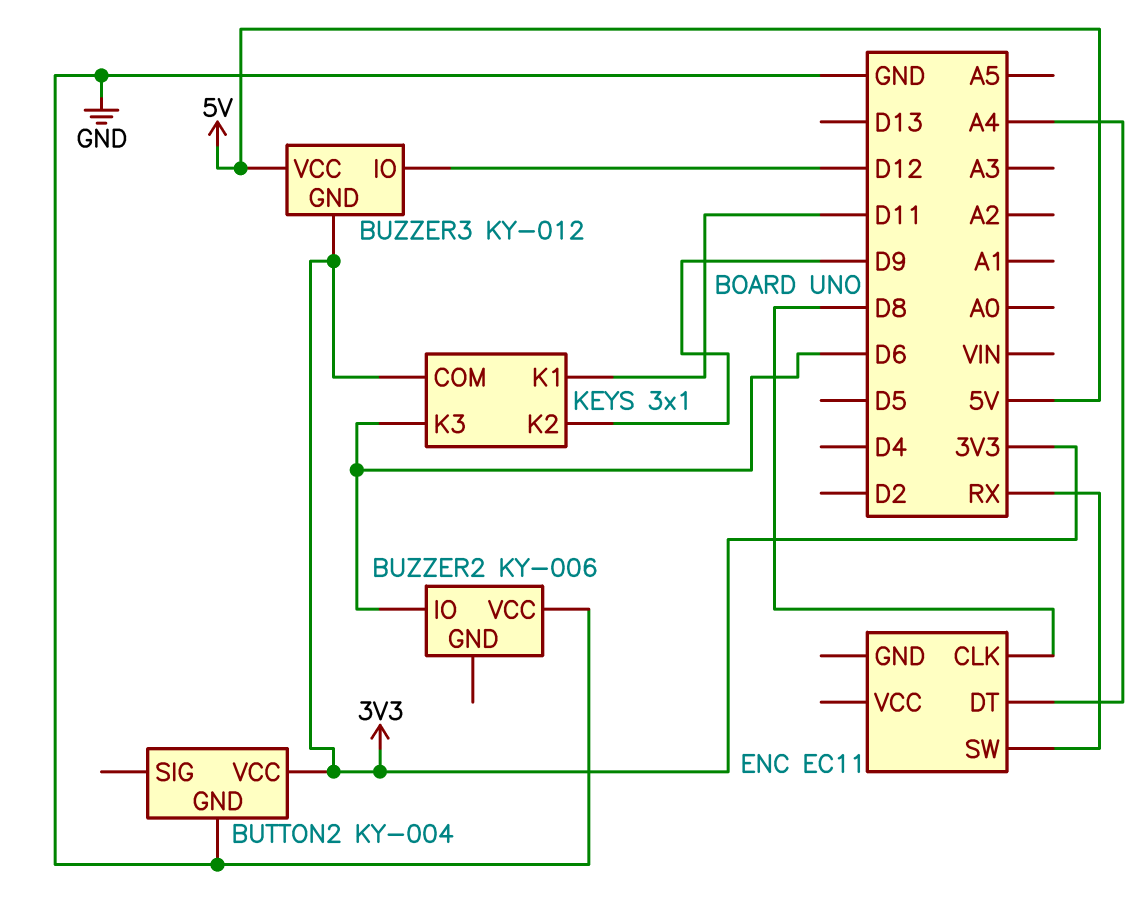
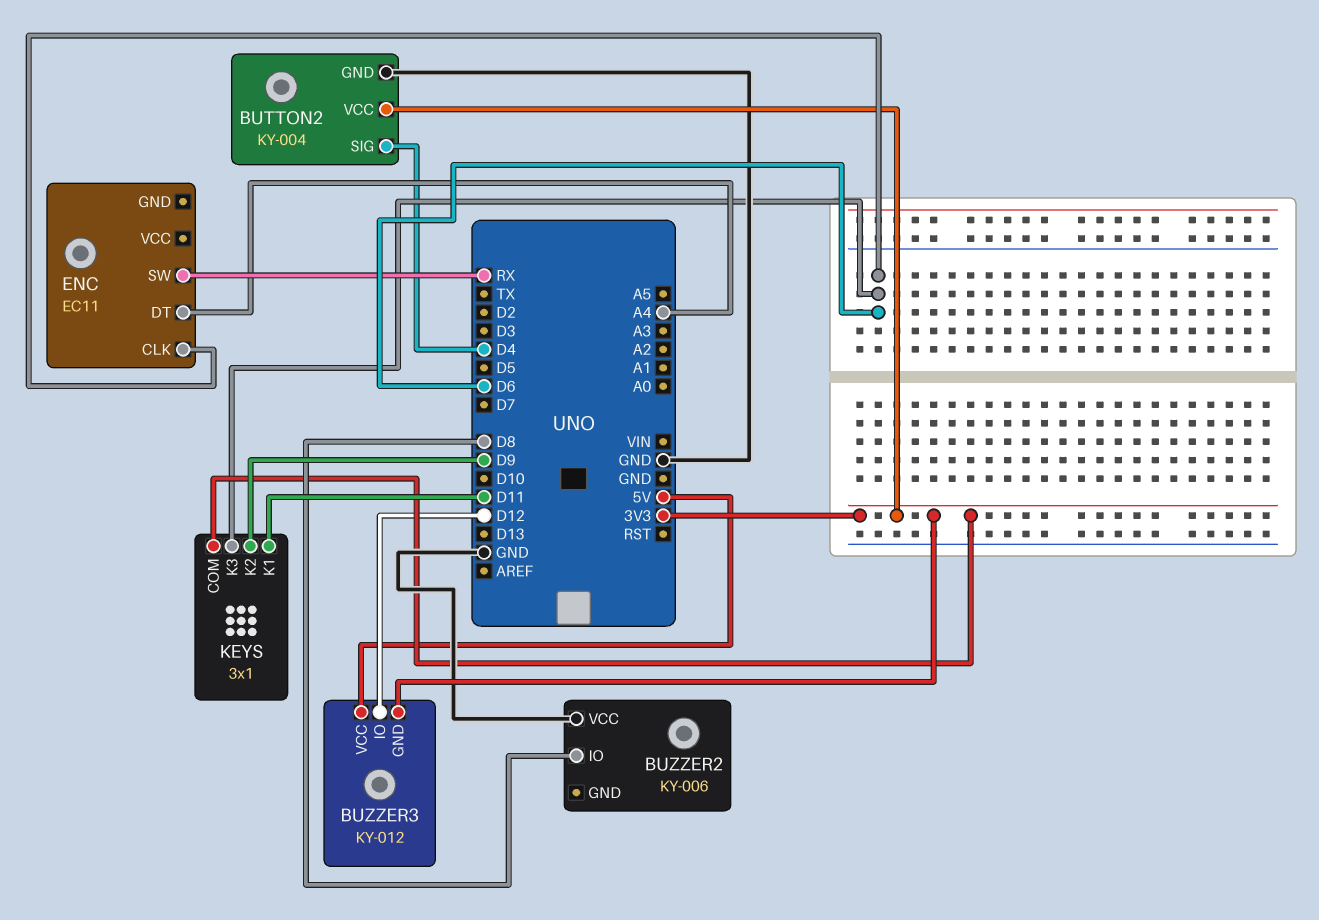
BUTTON2 pin SIG: none -> D4
BUZZER2 pin IO: D6 -> D8
ENC pin CLK: D8 -> D6

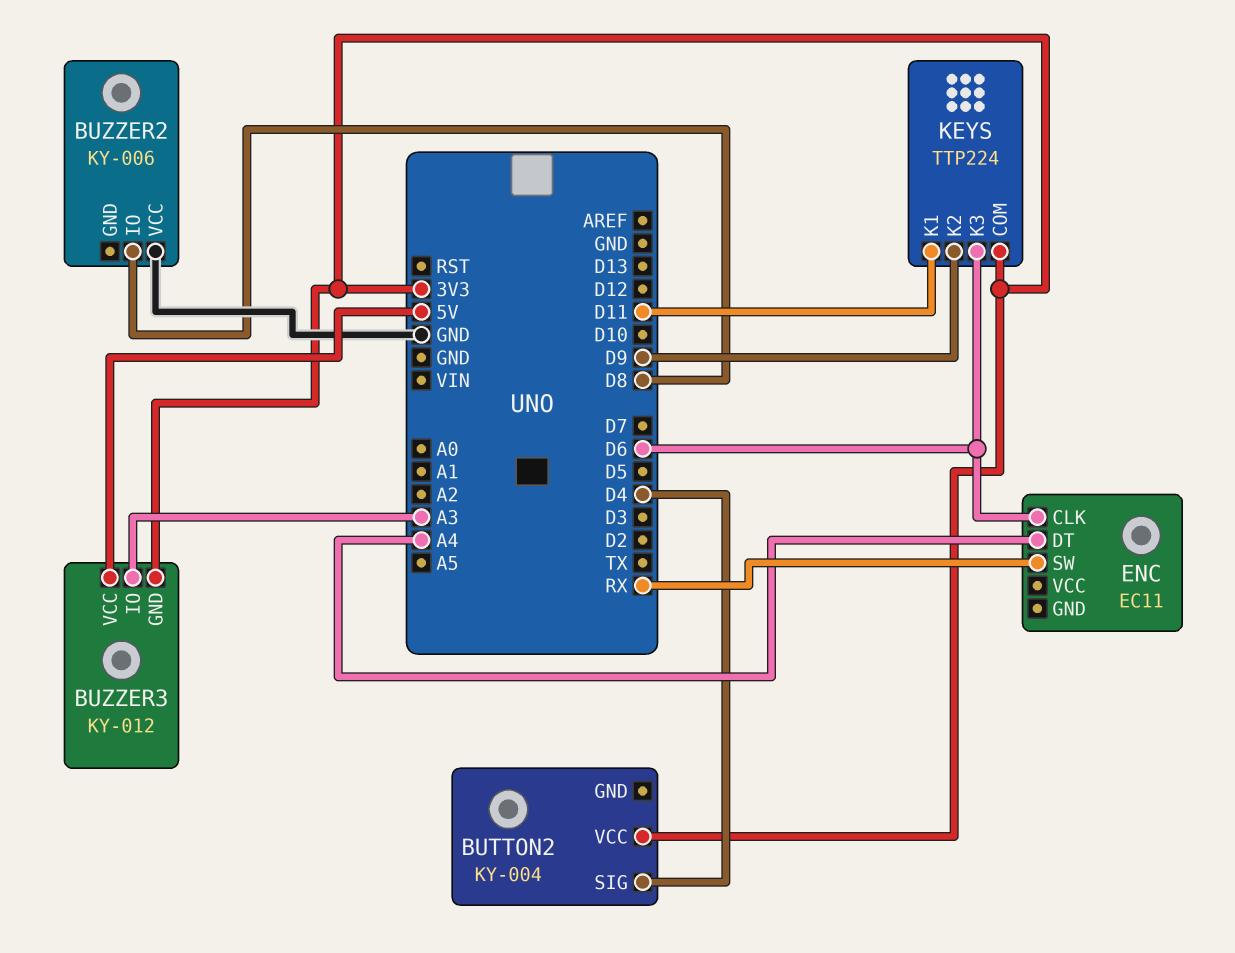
BUTTON2 pin GND: GND -> none
BUZZER3 pin IO: D12 -> A3
KEYS: 3x1 -> TTP224

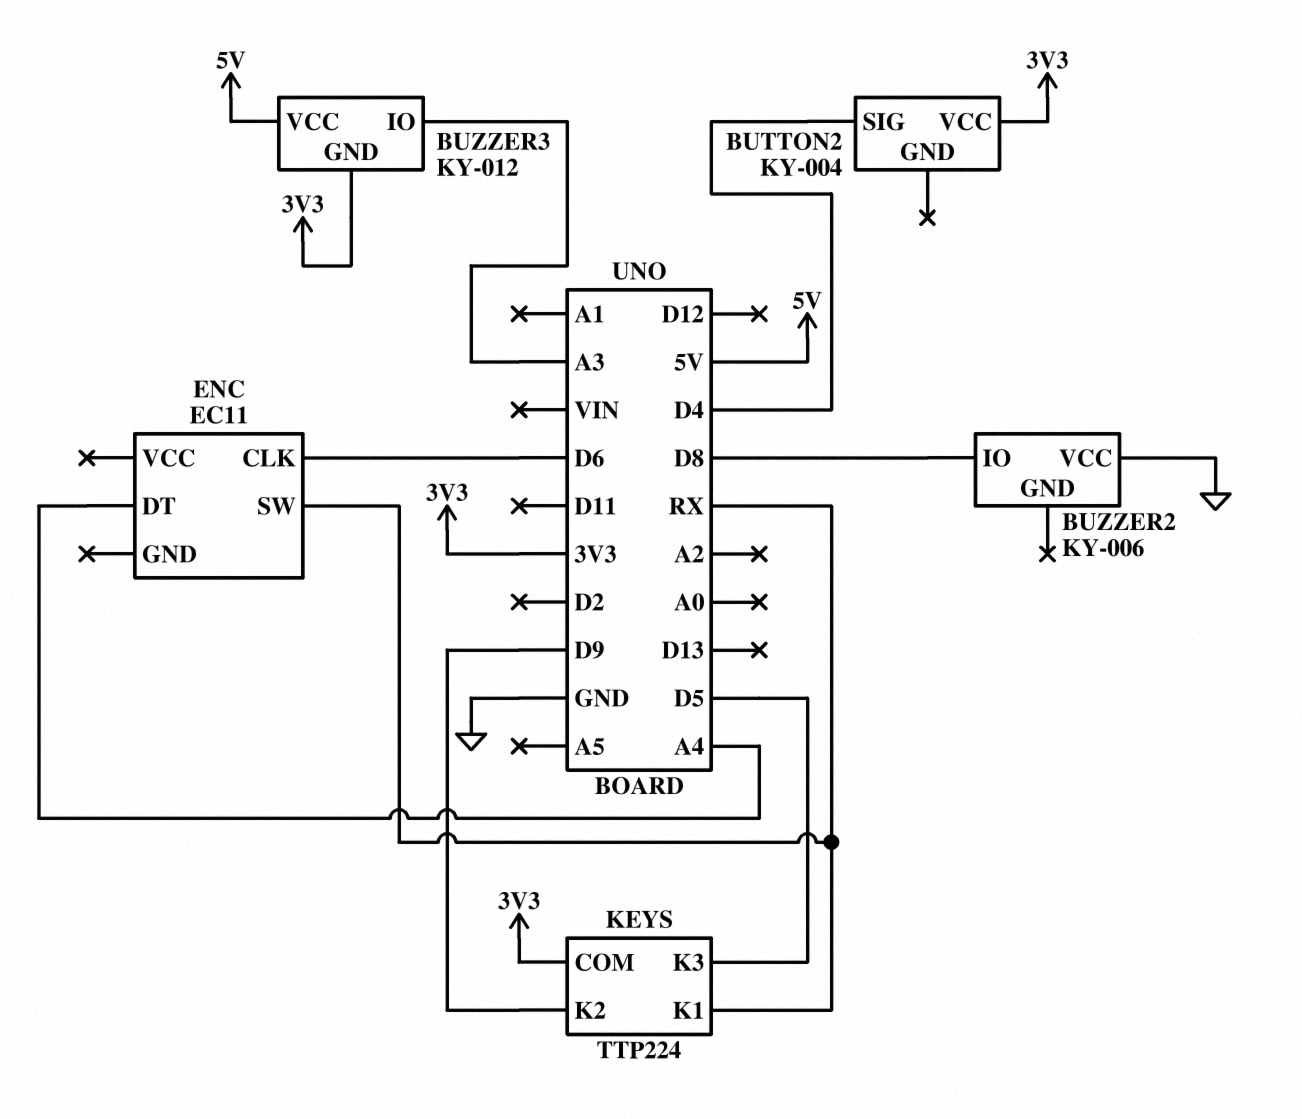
KEYS pin K1: D11 -> RX
KEYS pin K3: D6 -> D5

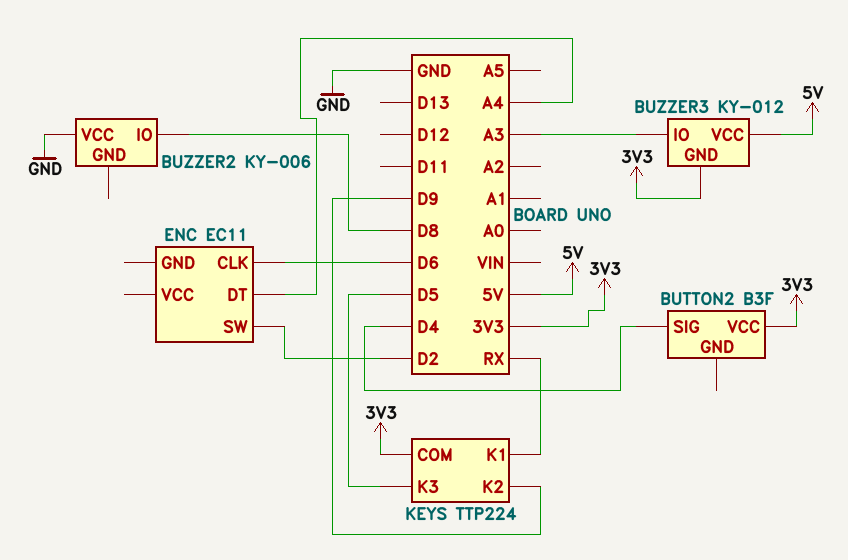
BUTTON2: KY-004 -> B3F
ENC pin SW: RX -> D2

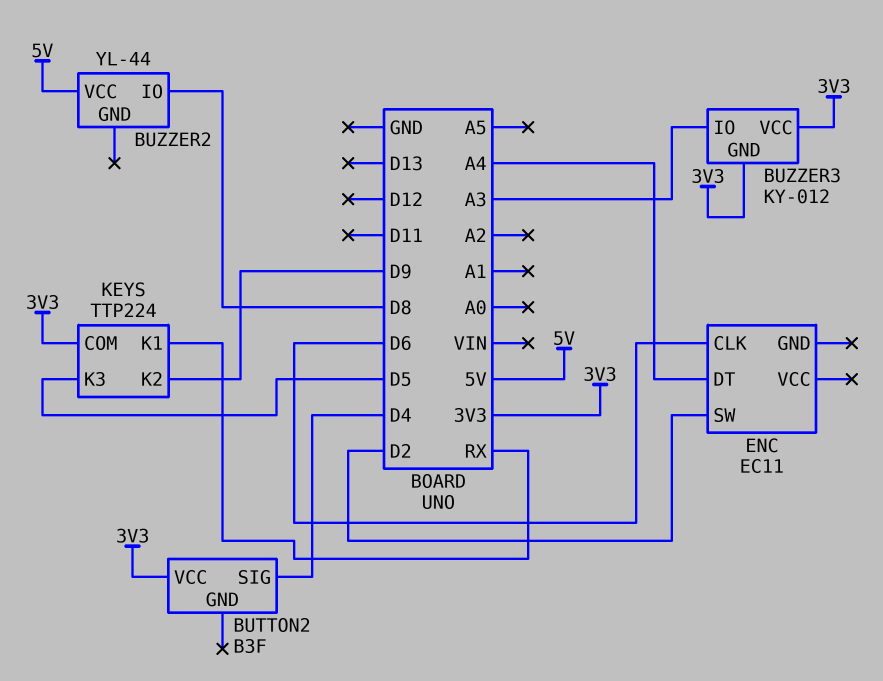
BUZZER2: KY-006 -> YL-44
BUZZER2 pin VCC: GND -> 5V
BUZZER3 pin VCC: 5V -> 3V3

